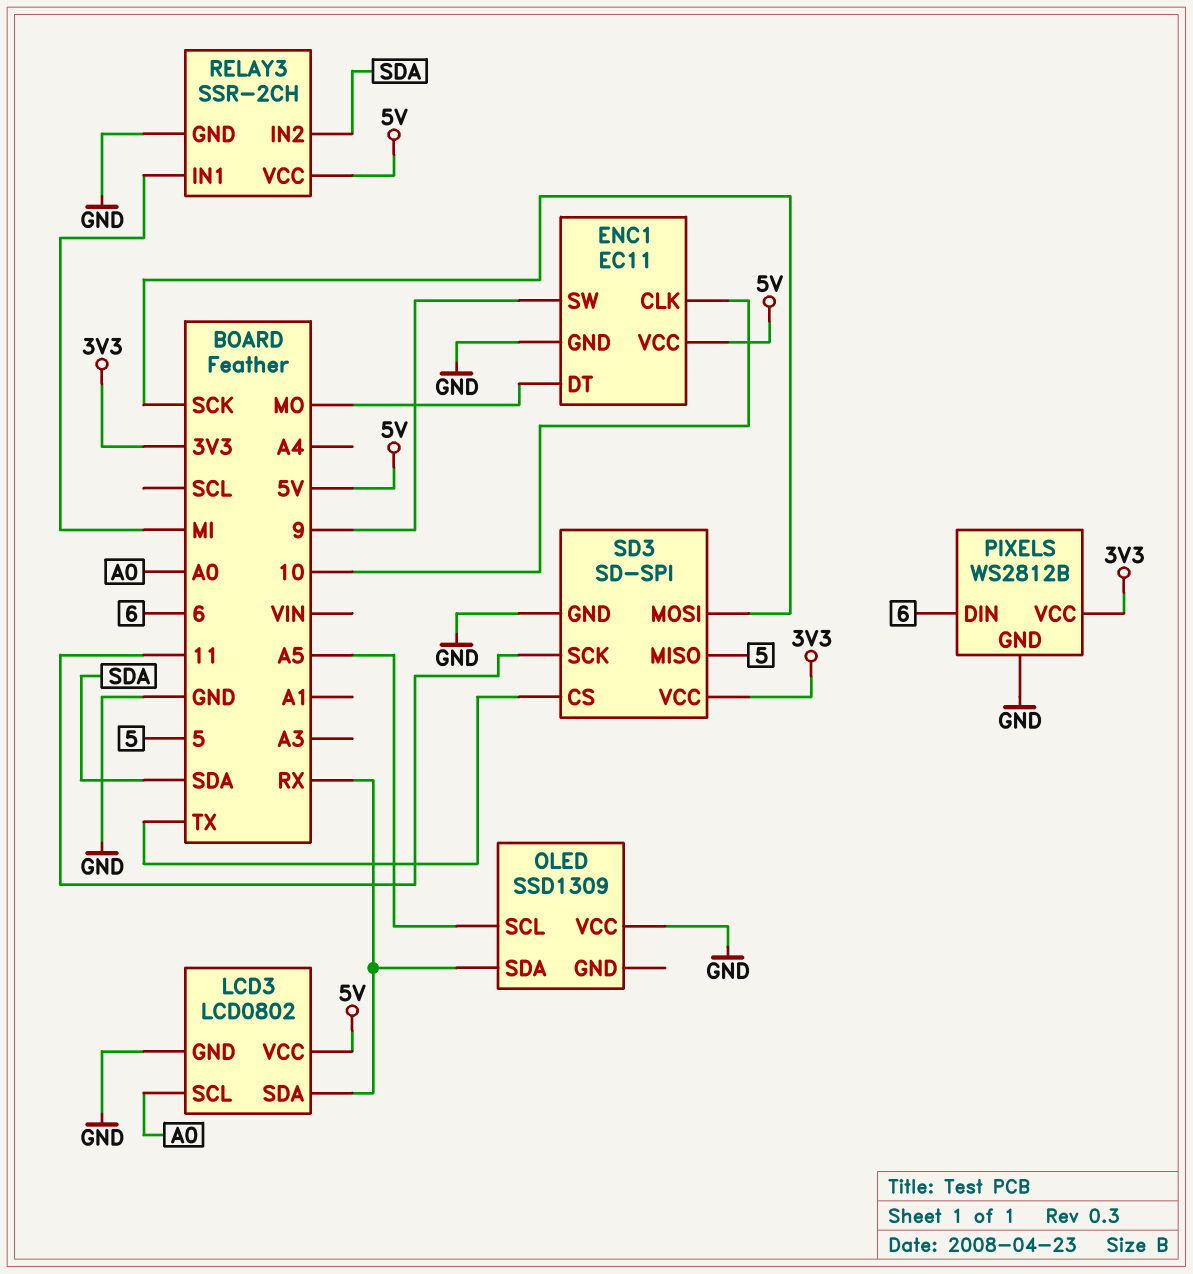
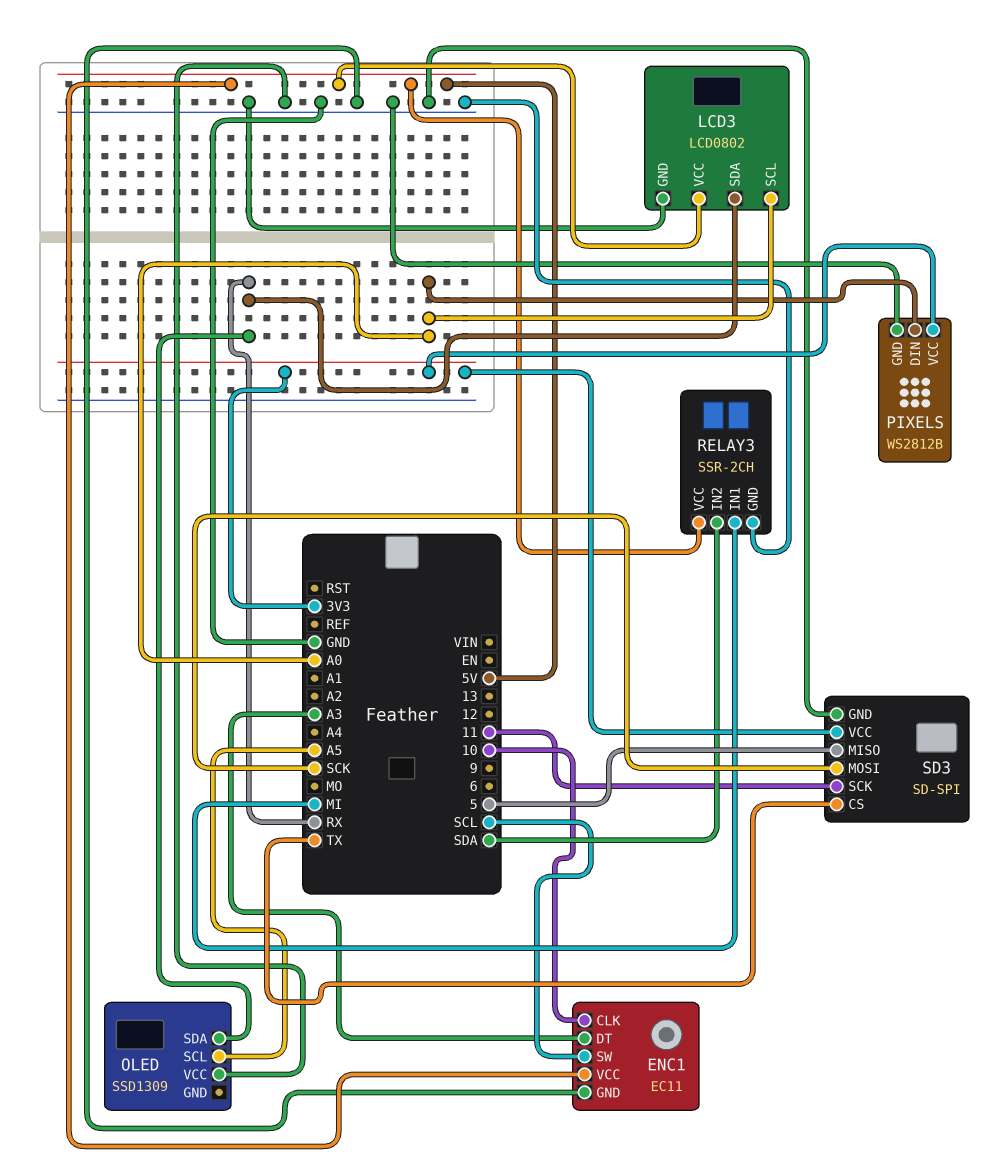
ENC1 pin DT: MO -> A3
ENC1 pin SW: 9 -> SCL
PIXELS pin DIN: 6 -> A0

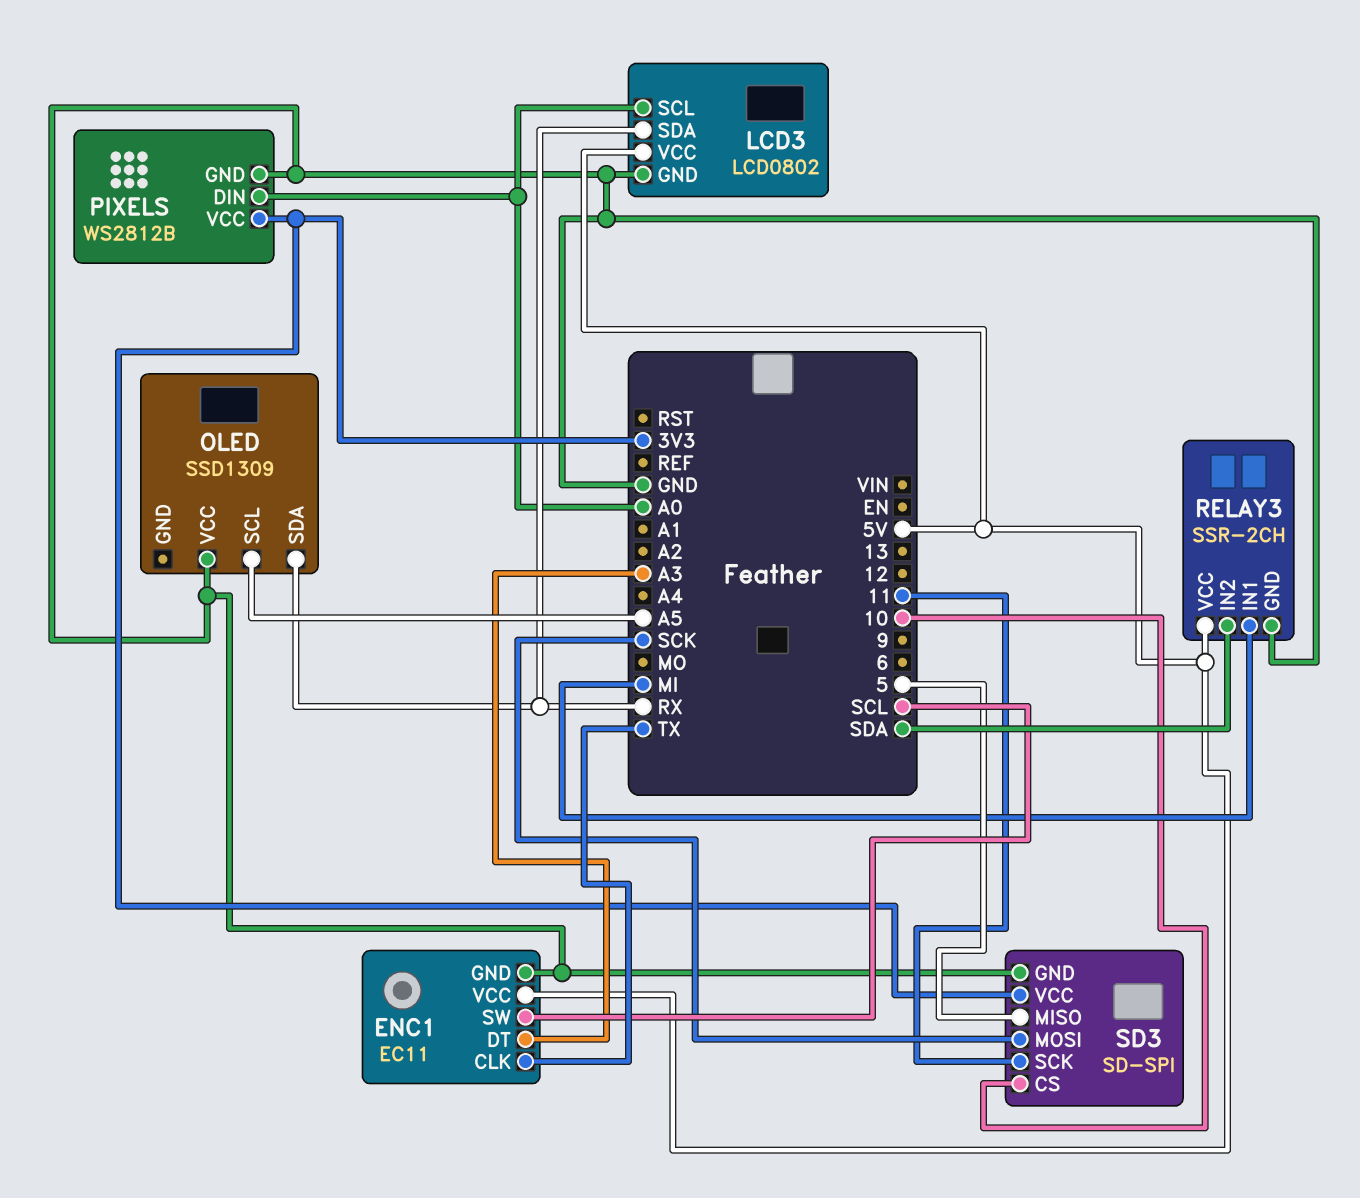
ENC1 pin CLK: 10 -> TX
SD3 pin CS: TX -> 10

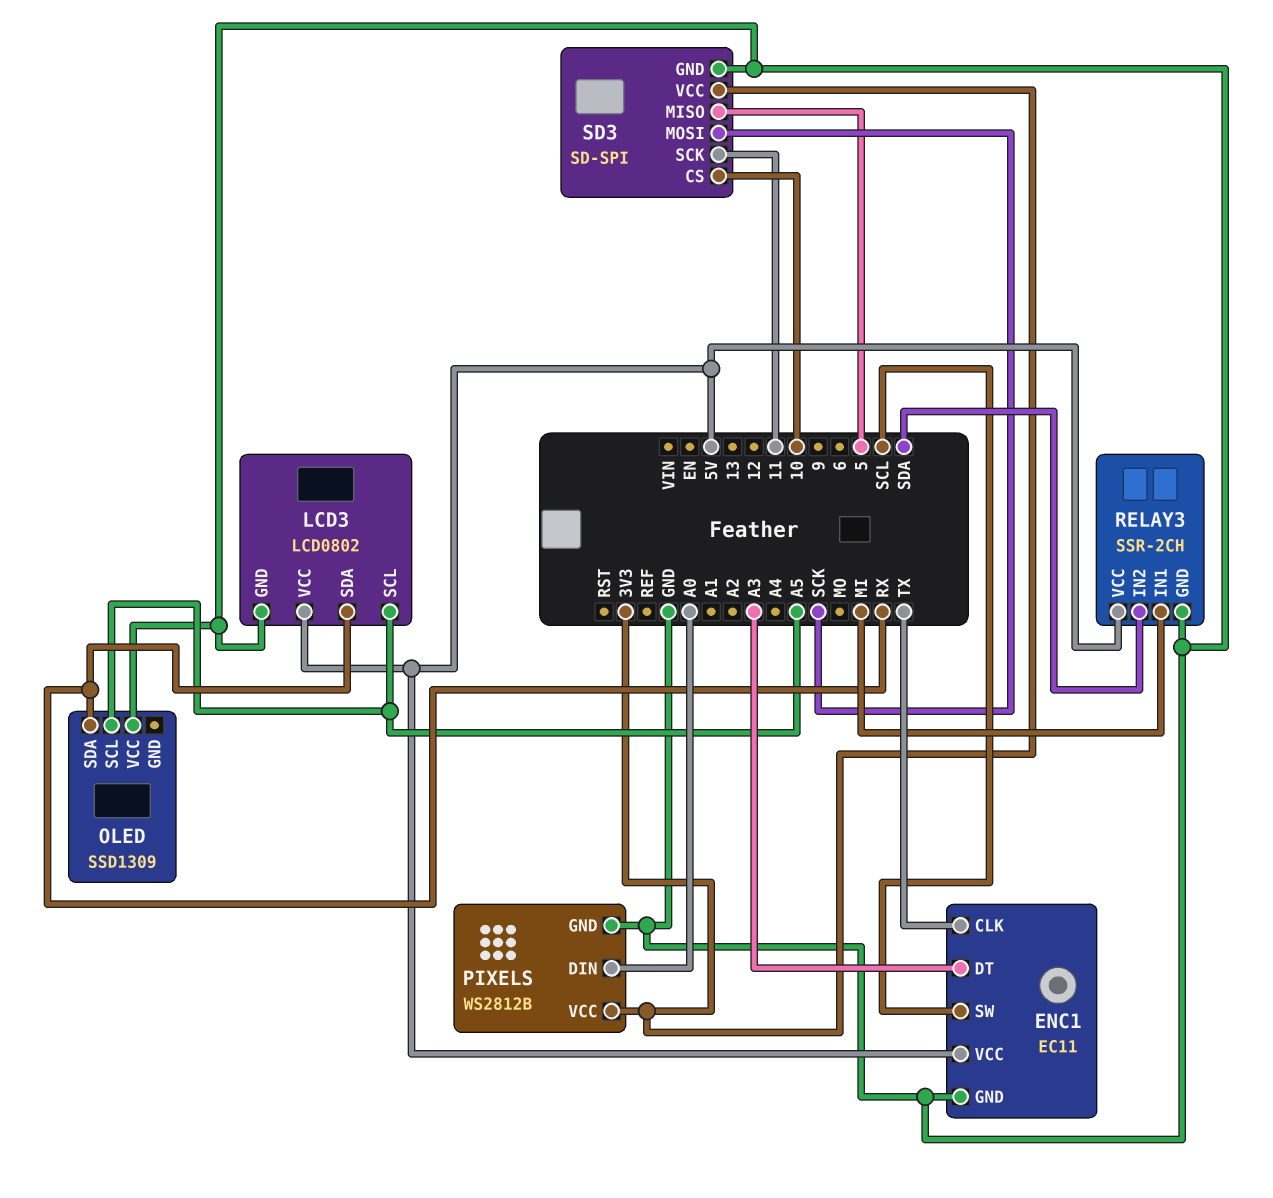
LCD3 pin SCL: A0 -> A5

